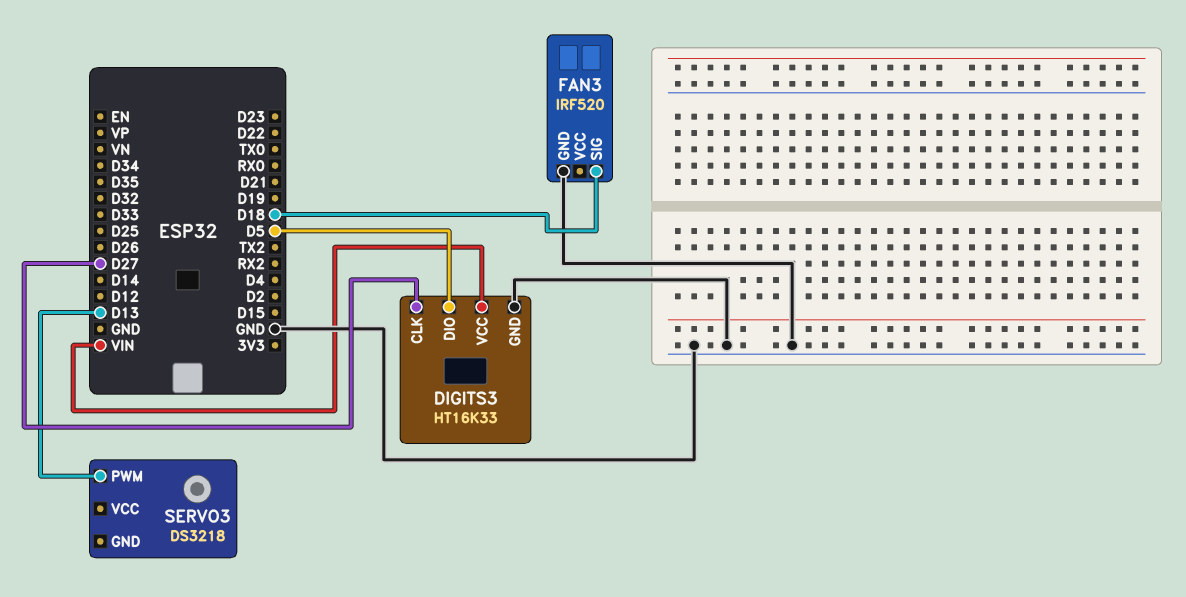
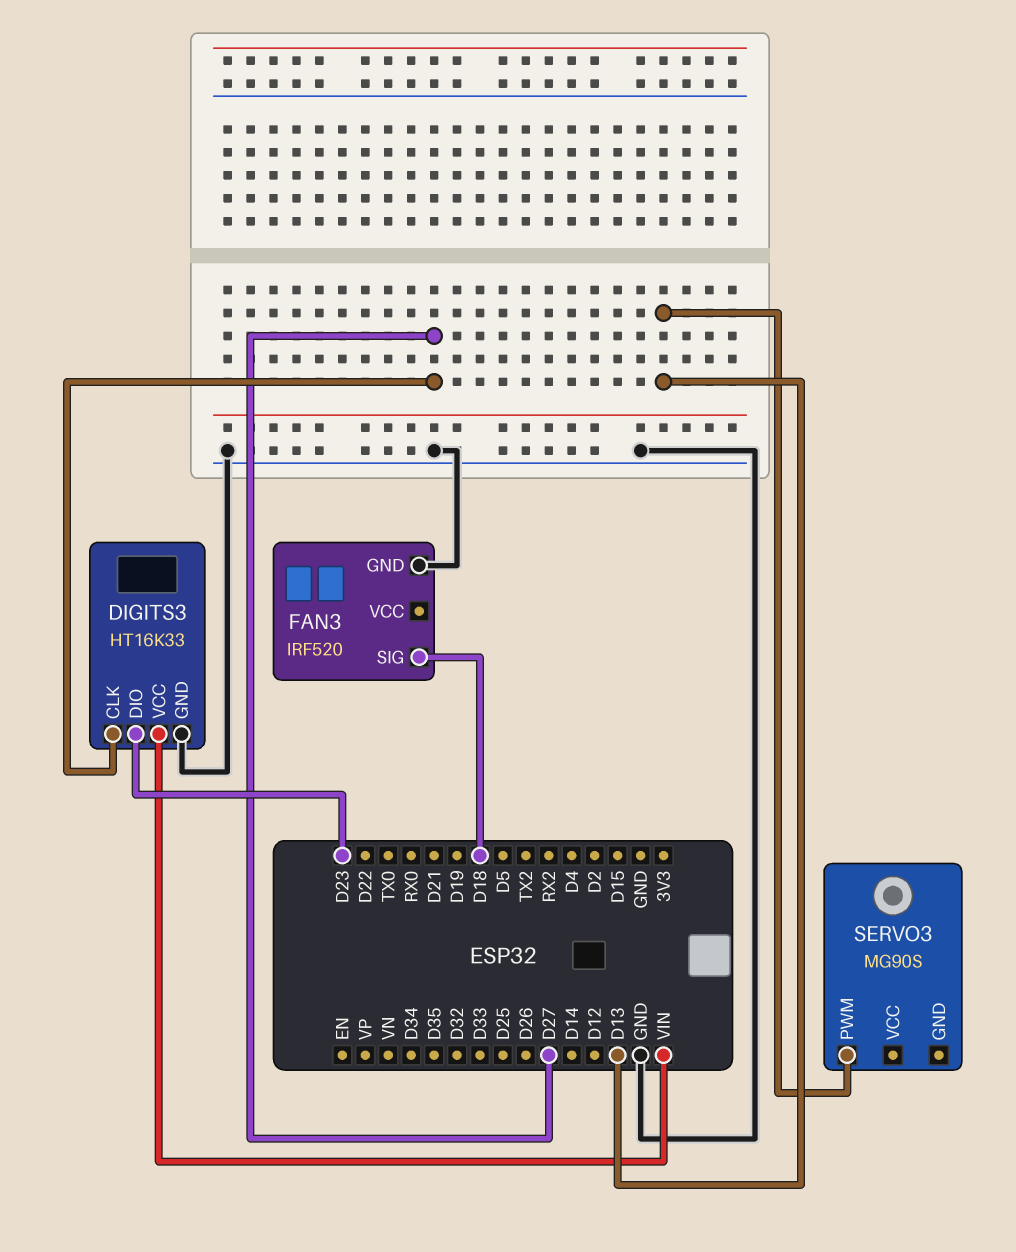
DIGITS3 pin DIO: D5 -> D23
SERVO3: DS3218 -> MG90S

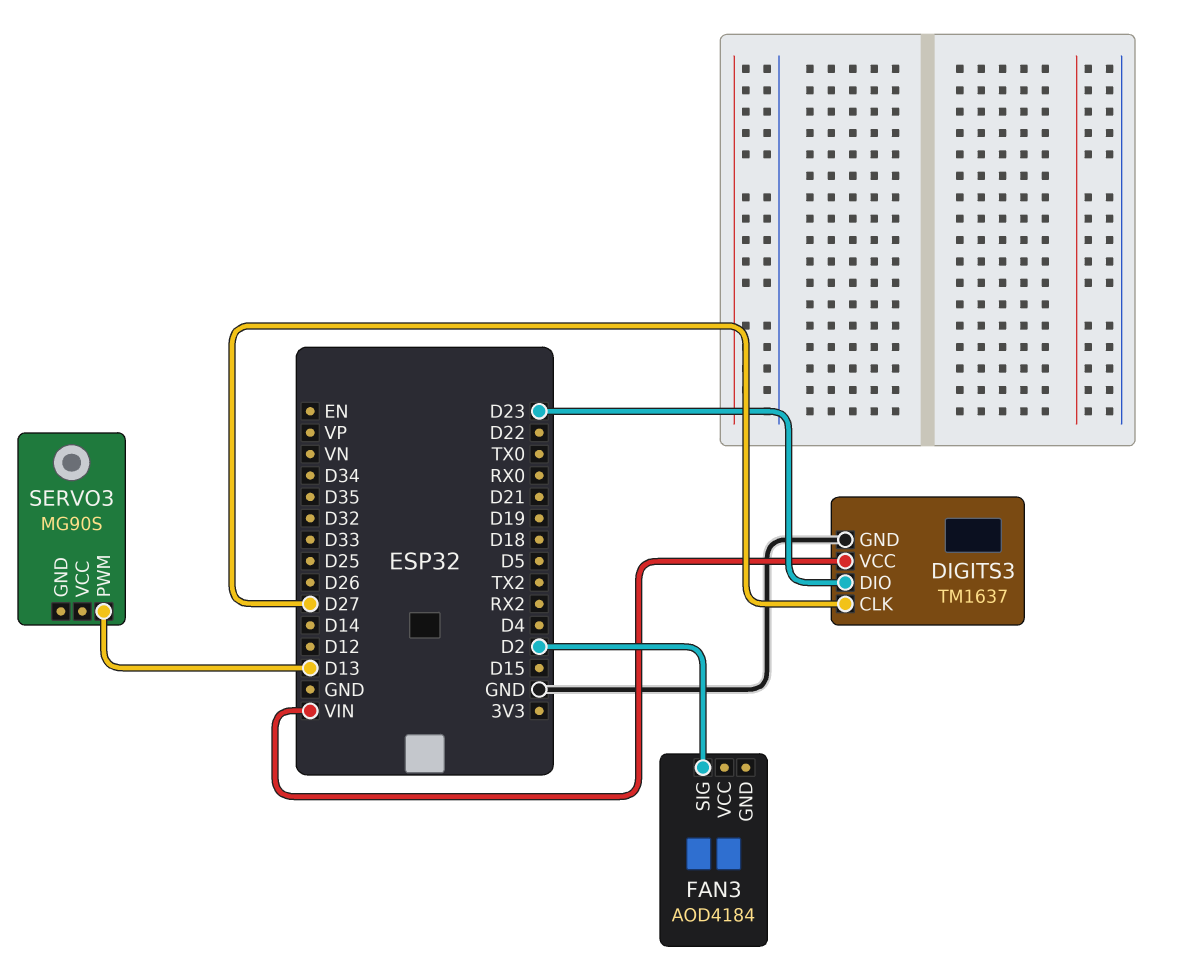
DIGITS3: HT16K33 -> TM1637
FAN3: IRF520 -> AOD4184
FAN3 pin GND: GND -> none
FAN3 pin SIG: D18 -> D2

